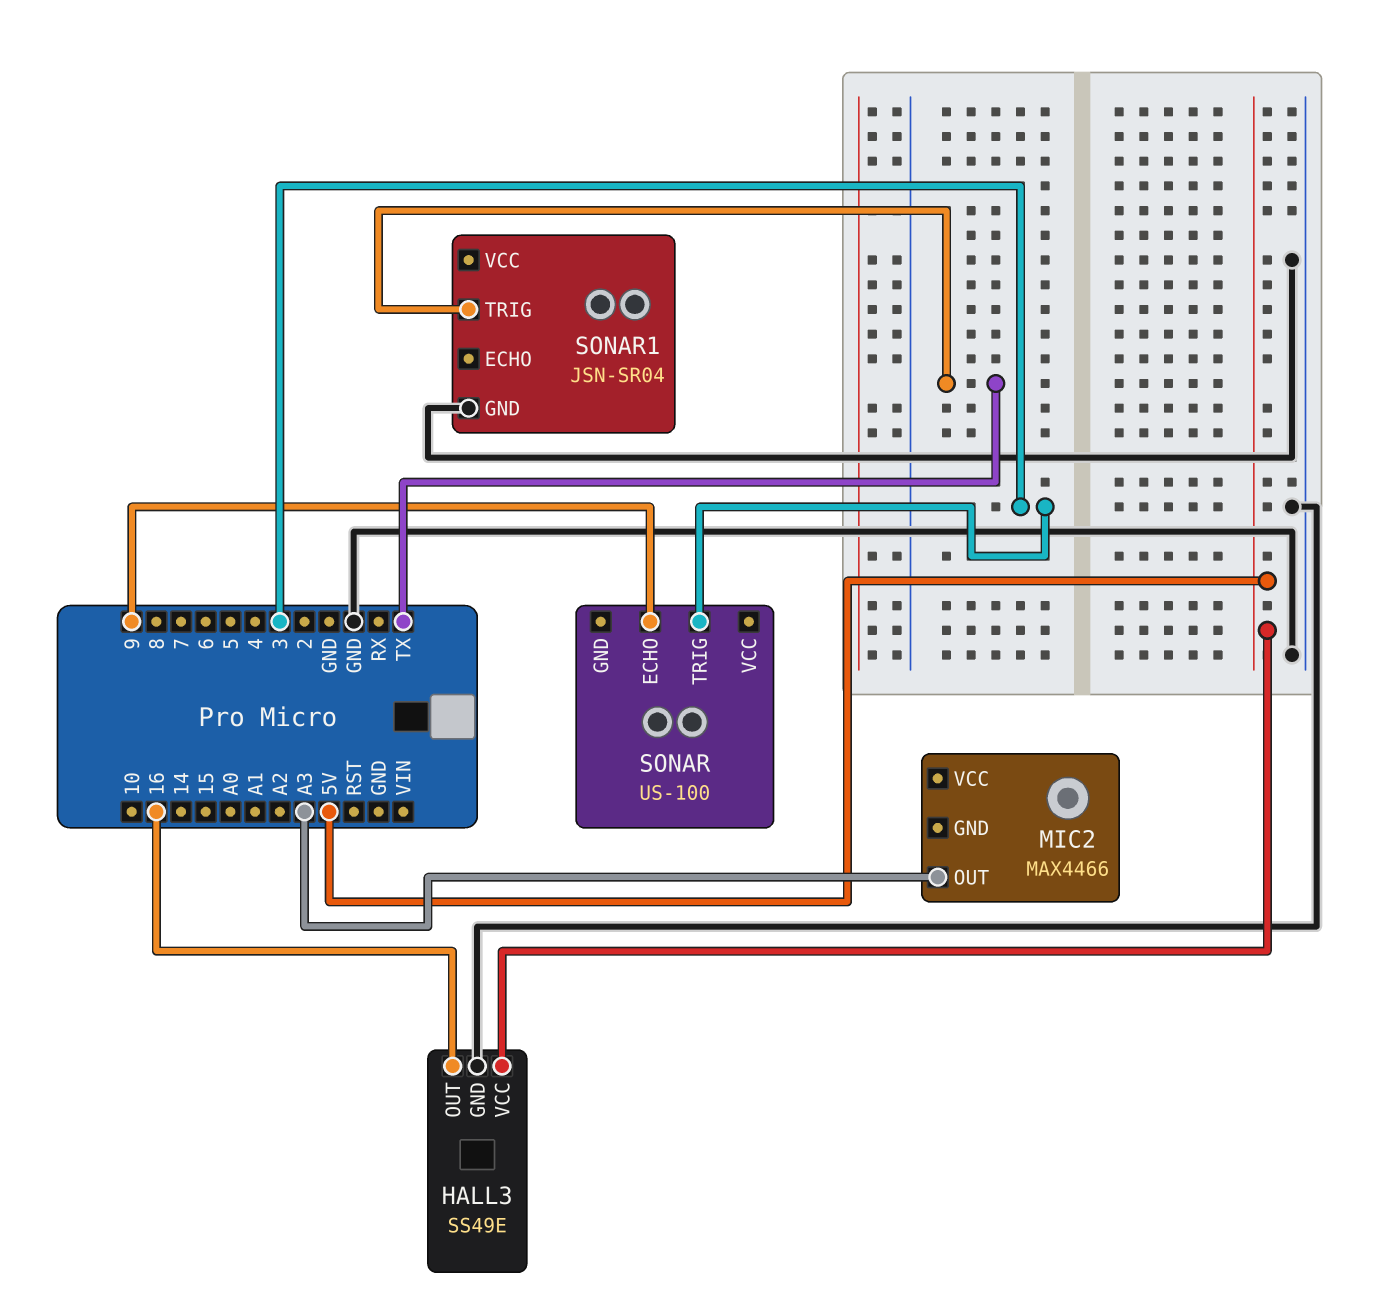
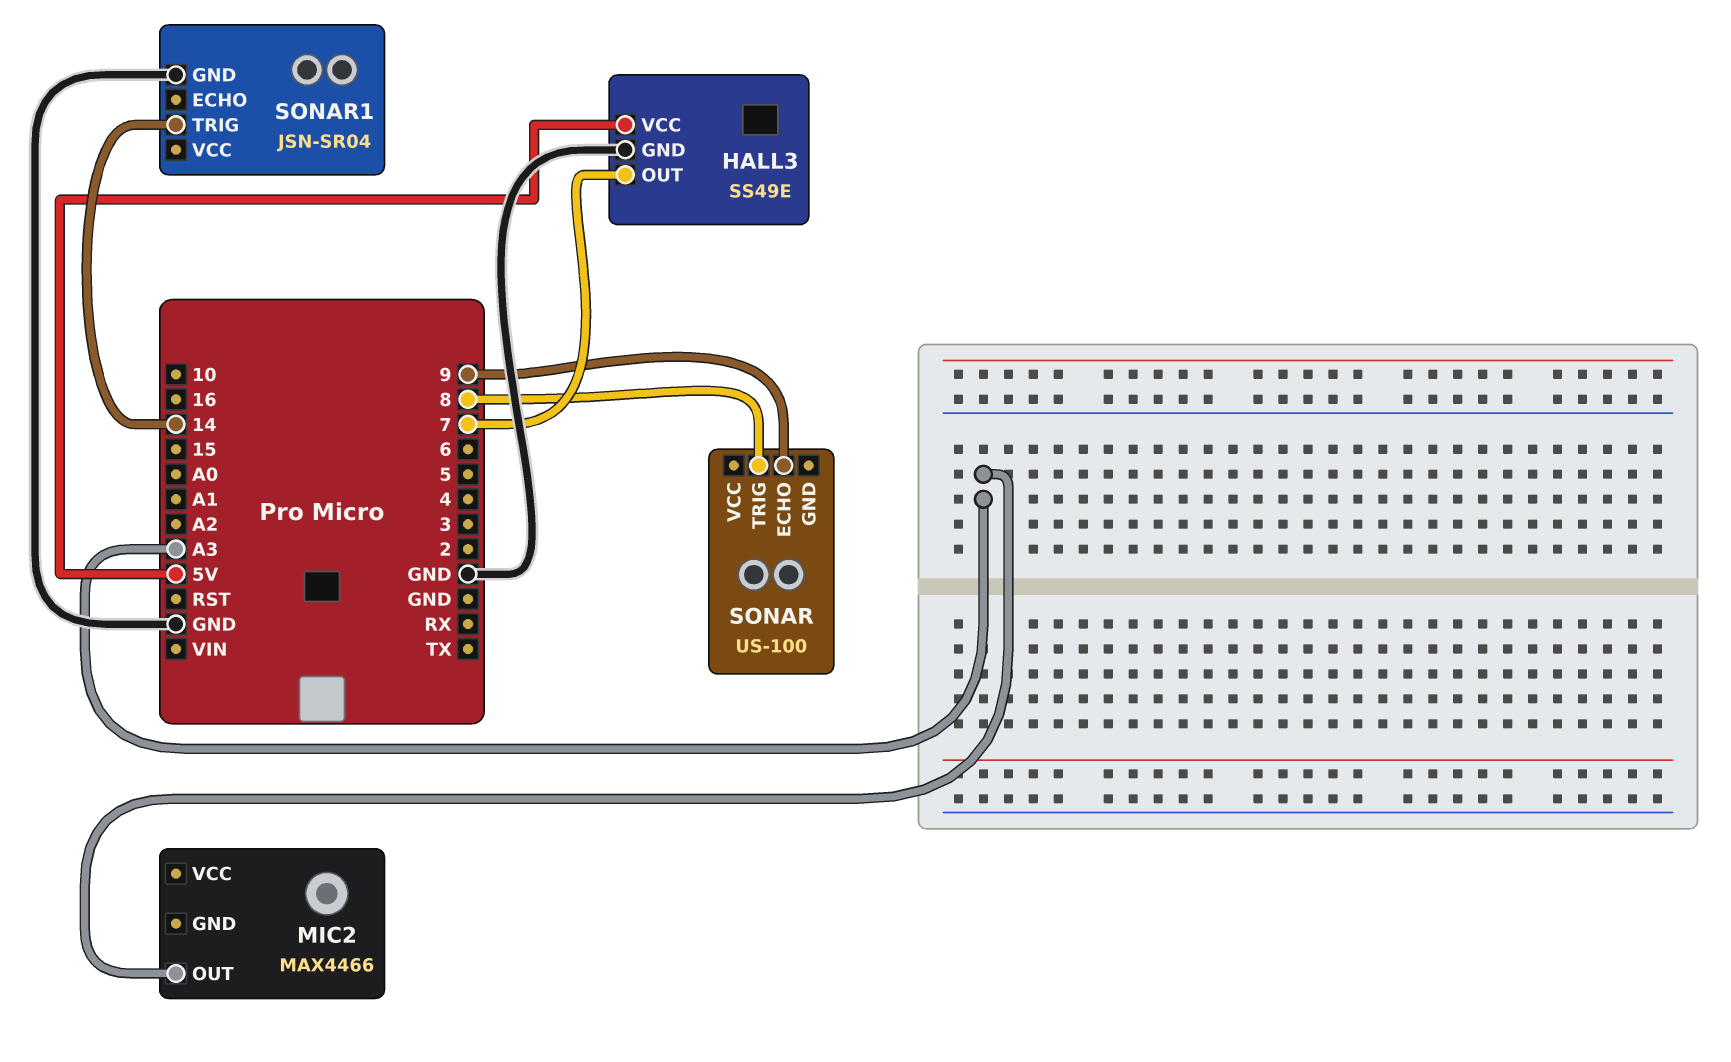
HALL3 pin OUT: 16 -> 7
SONAR pin TRIG: 3 -> 8
SONAR1 pin TRIG: TX -> 14

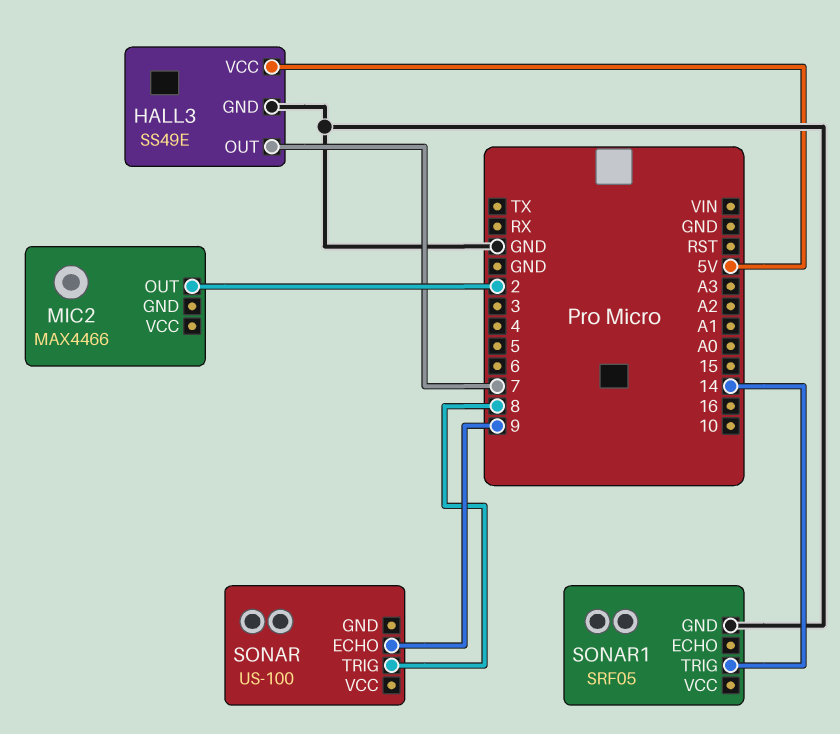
MIC2 pin OUT: A3 -> 2
SONAR1: JSN-SR04 -> SRF05

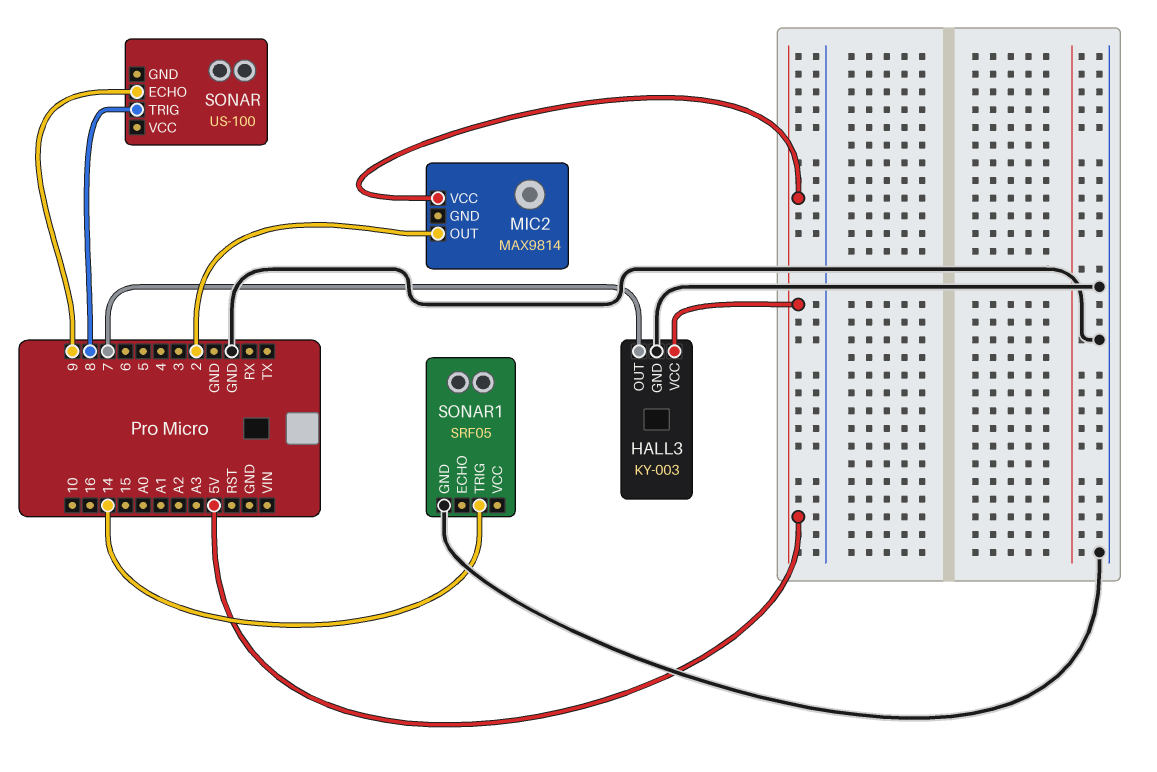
HALL3: SS49E -> KY-003
MIC2: MAX4466 -> MAX9814
MIC2 pin VCC: none -> 5V

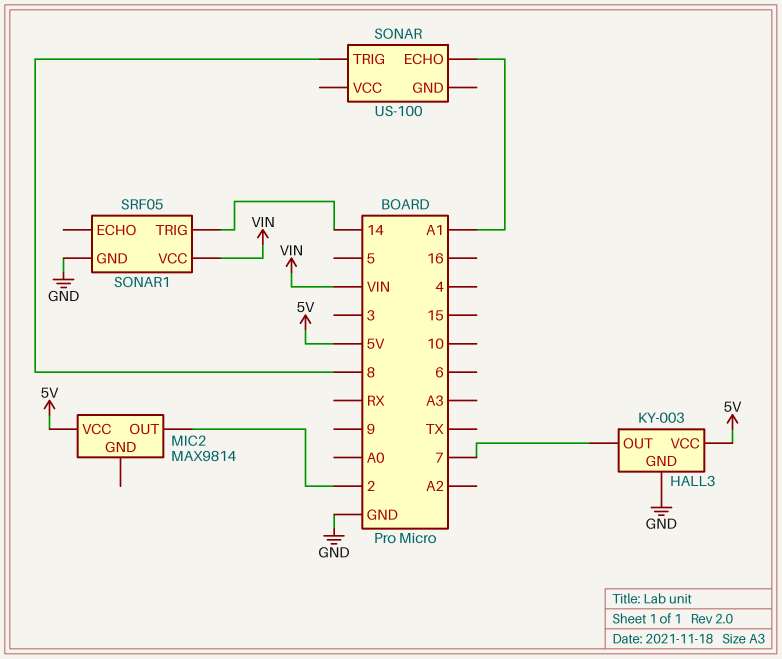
SONAR pin ECHO: 9 -> A1
SONAR1 pin VCC: none -> VIN

